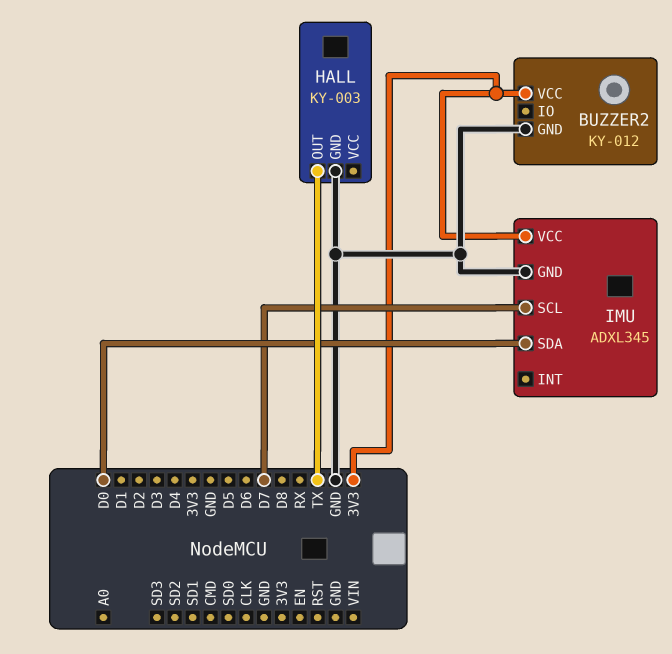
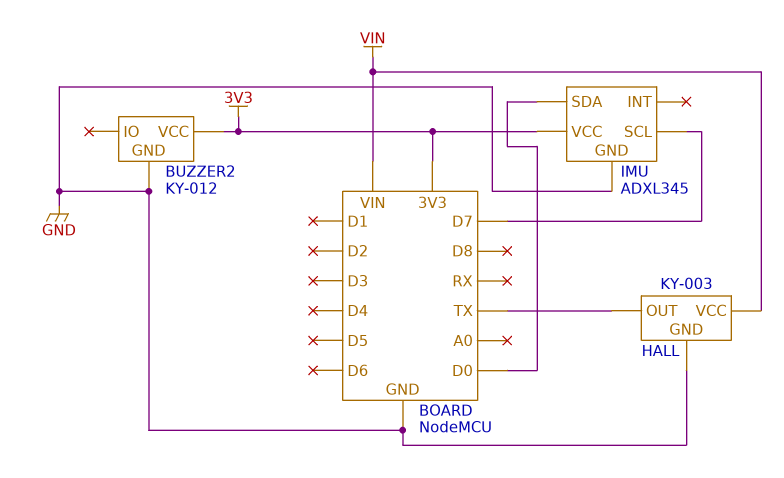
HALL pin VCC: none -> VIN

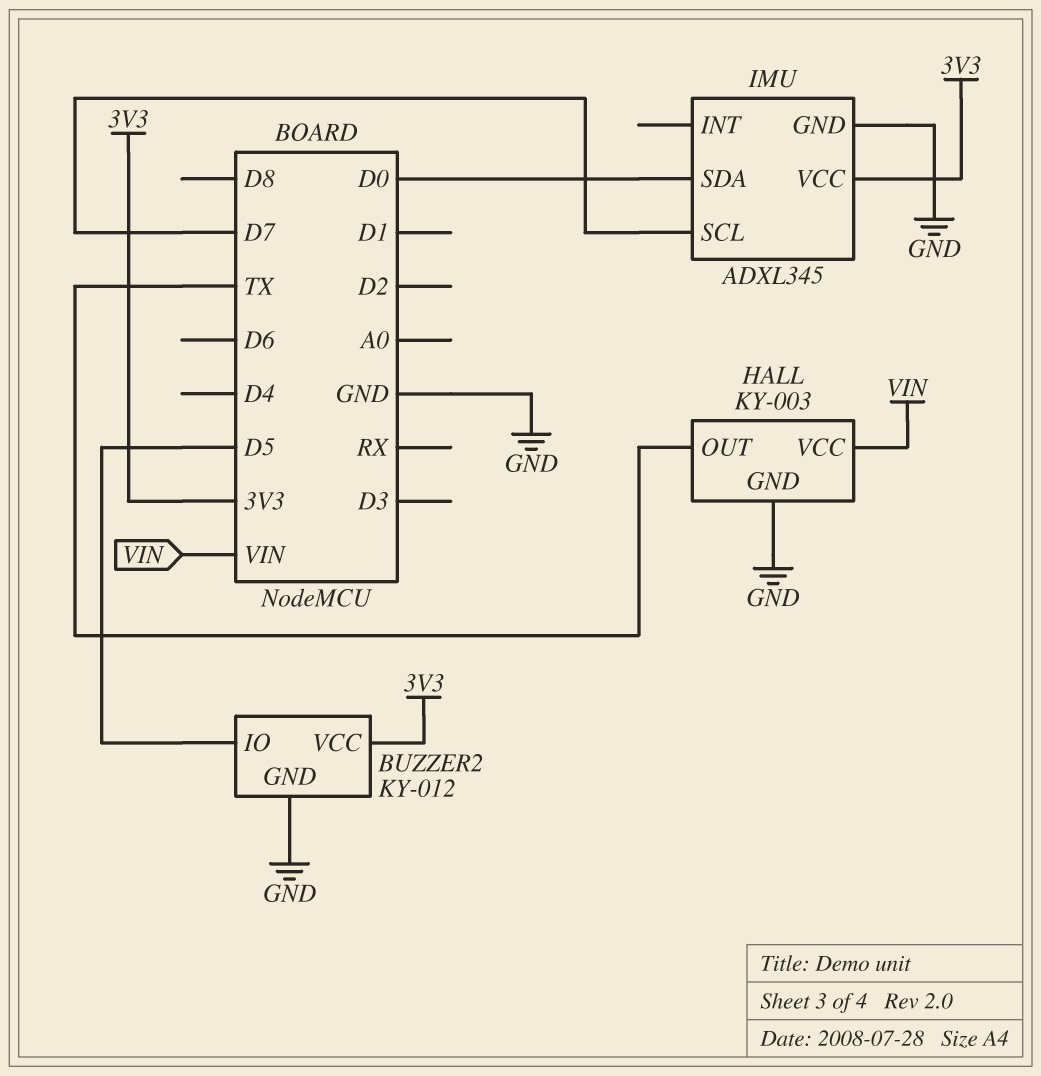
BUZZER2 pin IO: none -> D5

